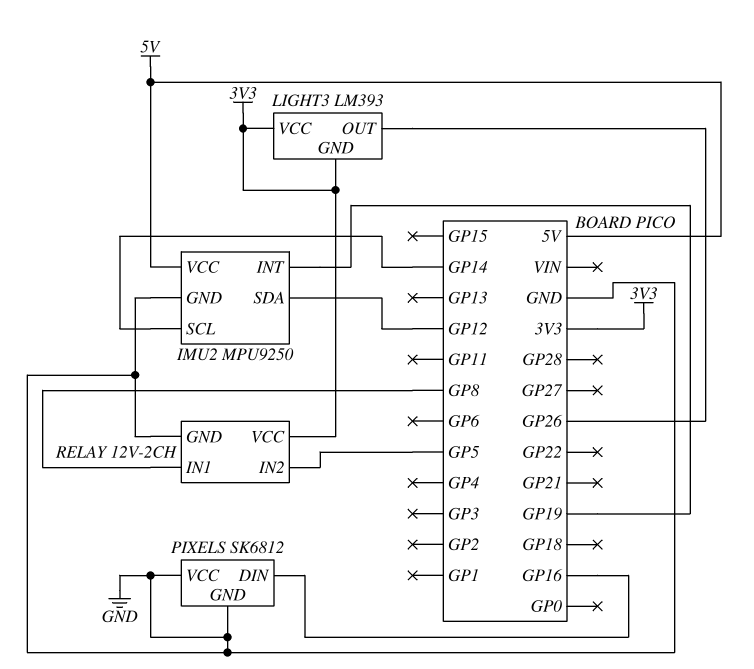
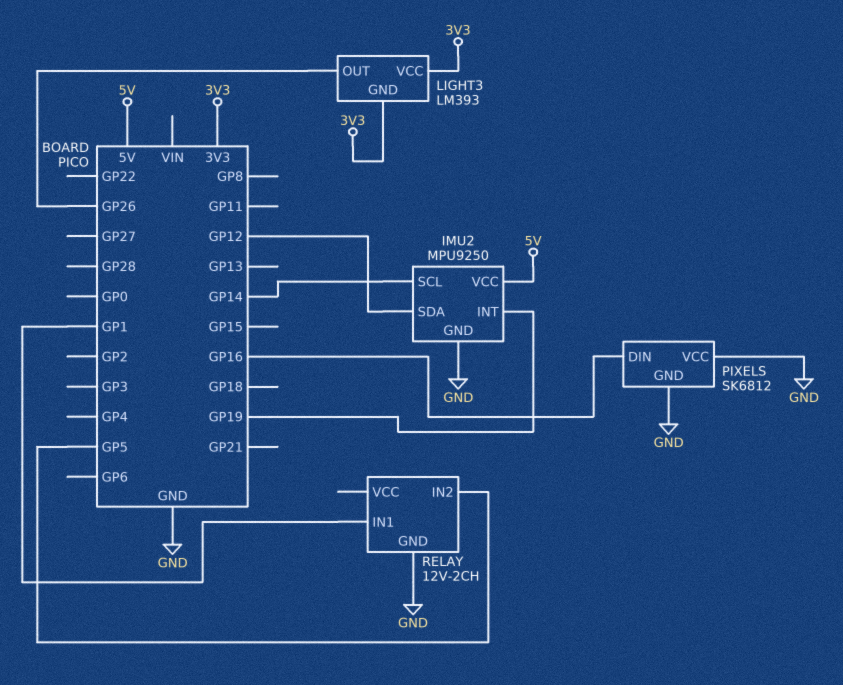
RELAY pin IN1: GP8 -> GP1
RELAY pin VCC: 3V3 -> none

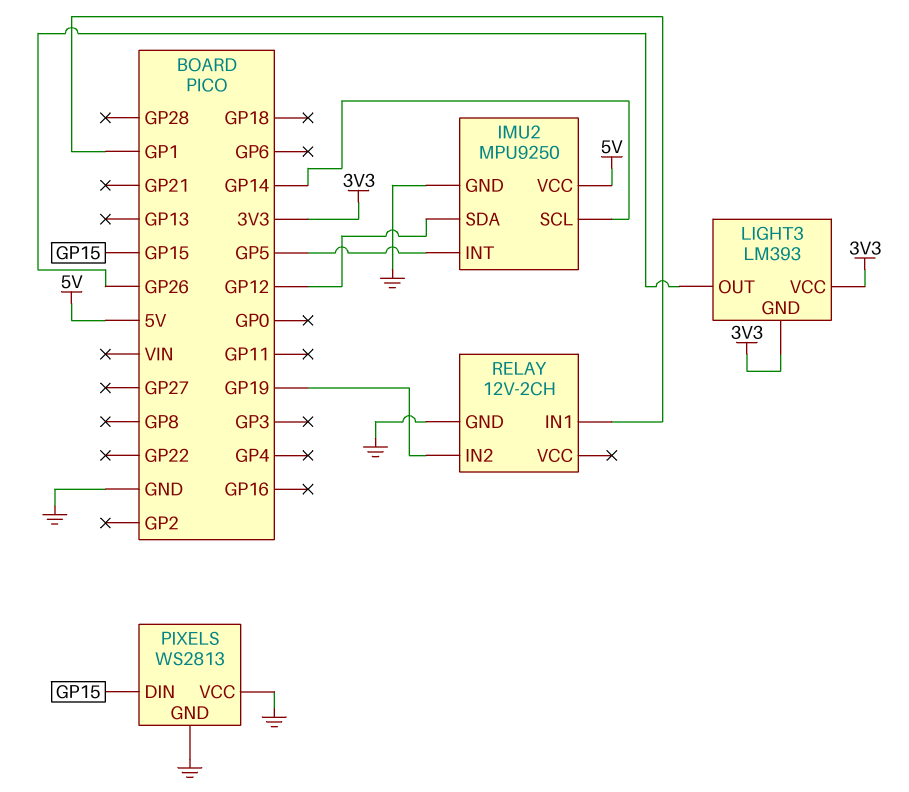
IMU2 pin INT: GP19 -> GP5
PIXELS: SK6812 -> WS2813
PIXELS pin DIN: GP16 -> GP15
RELAY pin IN2: GP5 -> GP19

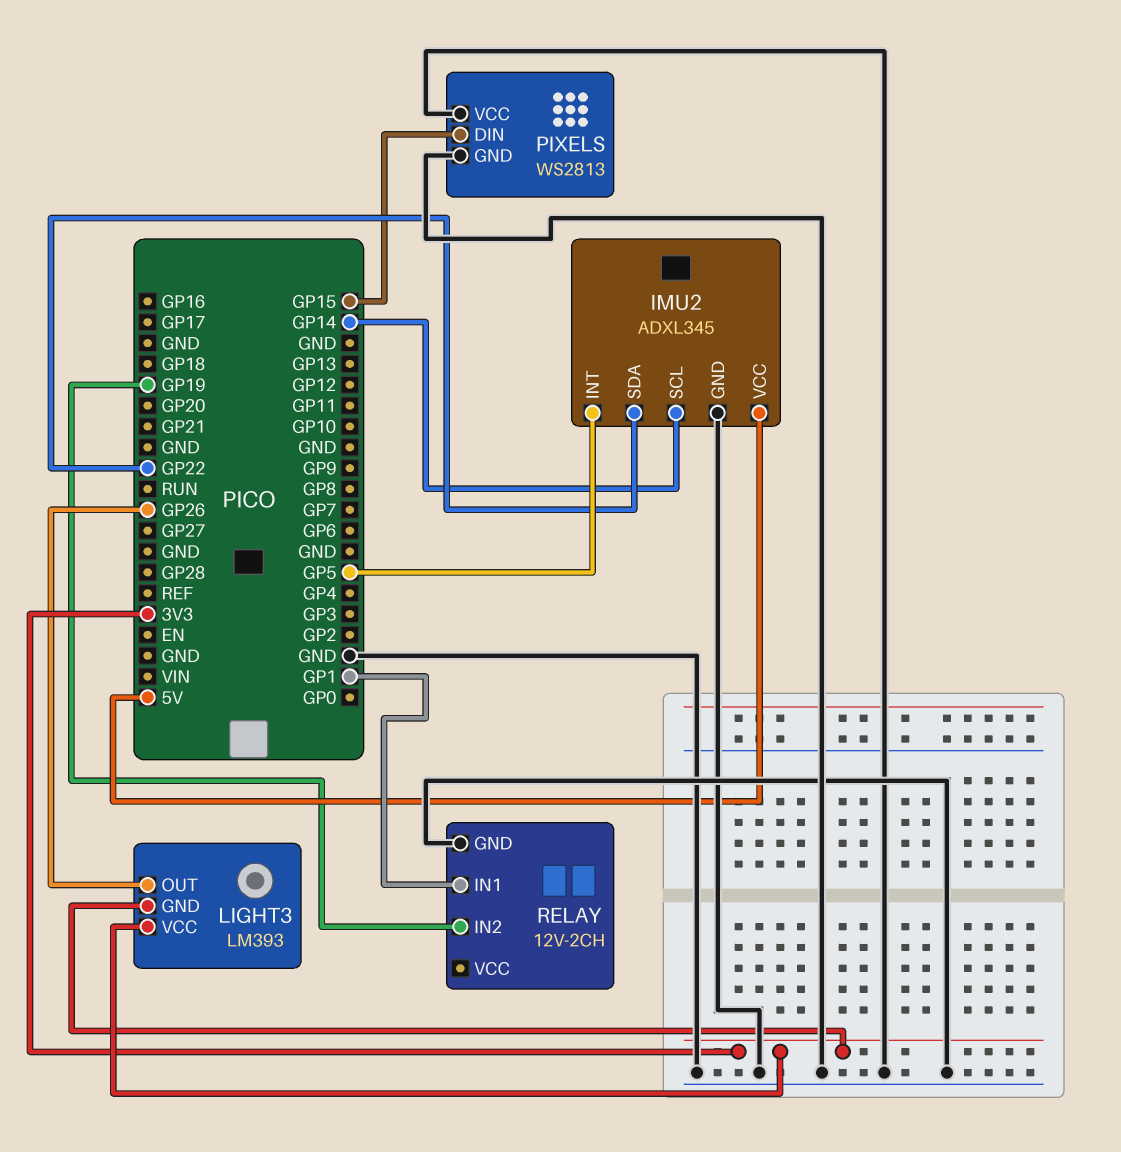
IMU2: MPU9250 -> ADXL345
IMU2 pin SDA: GP12 -> GP22

